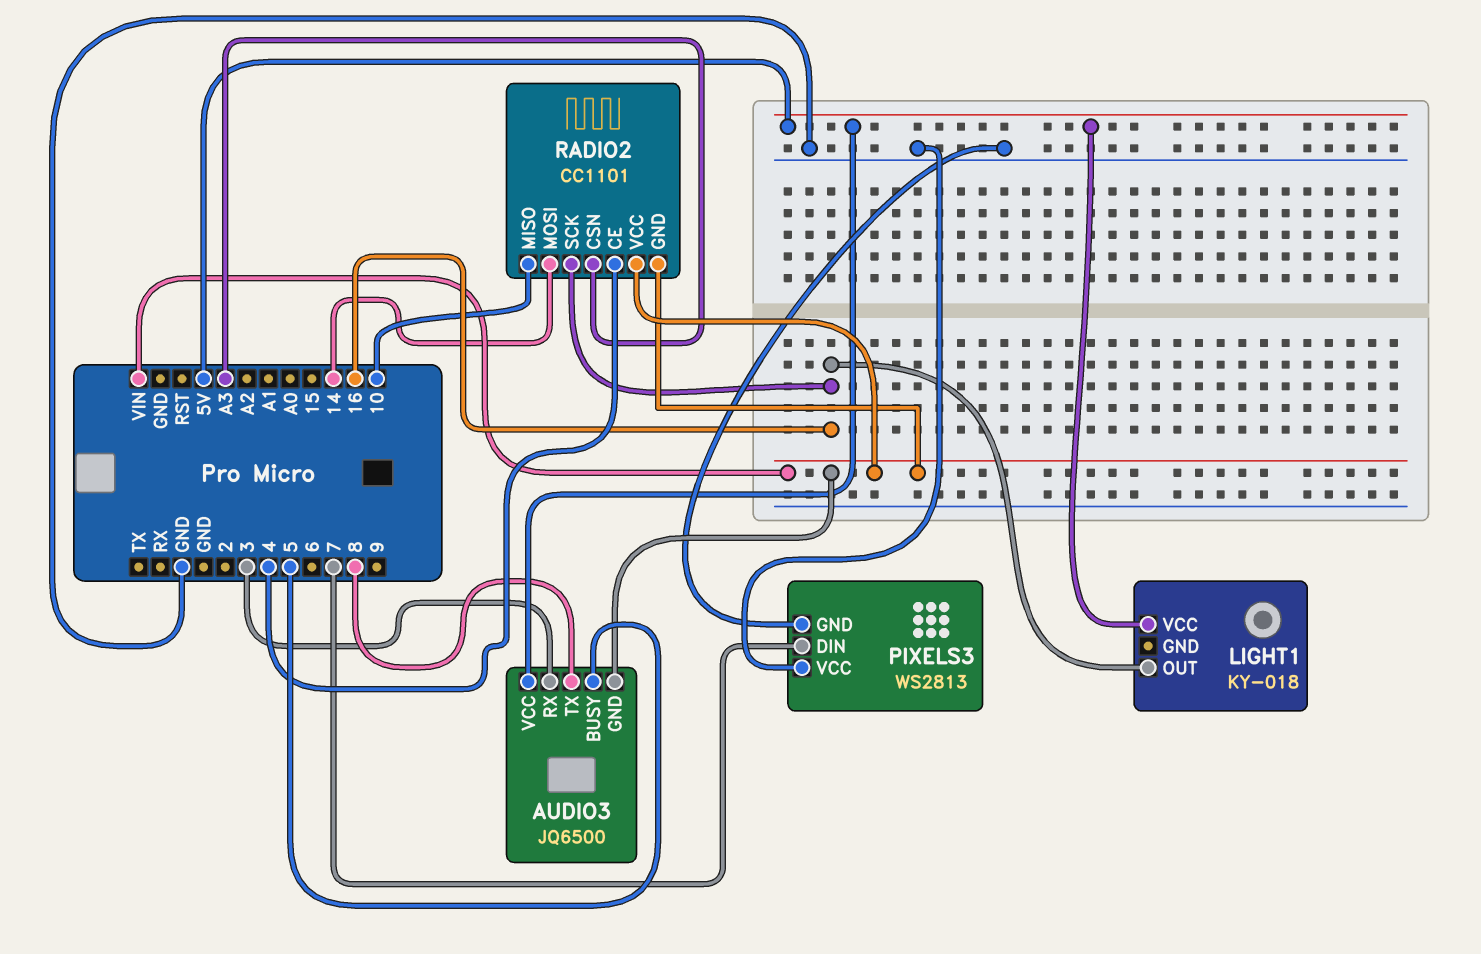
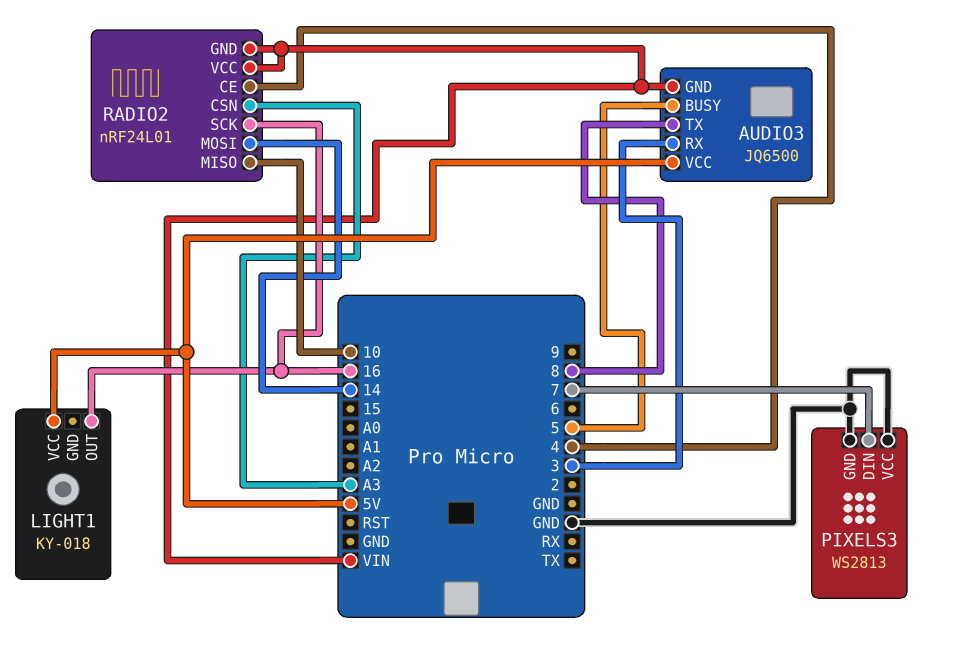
RADIO2: CC1101 -> nRF24L01

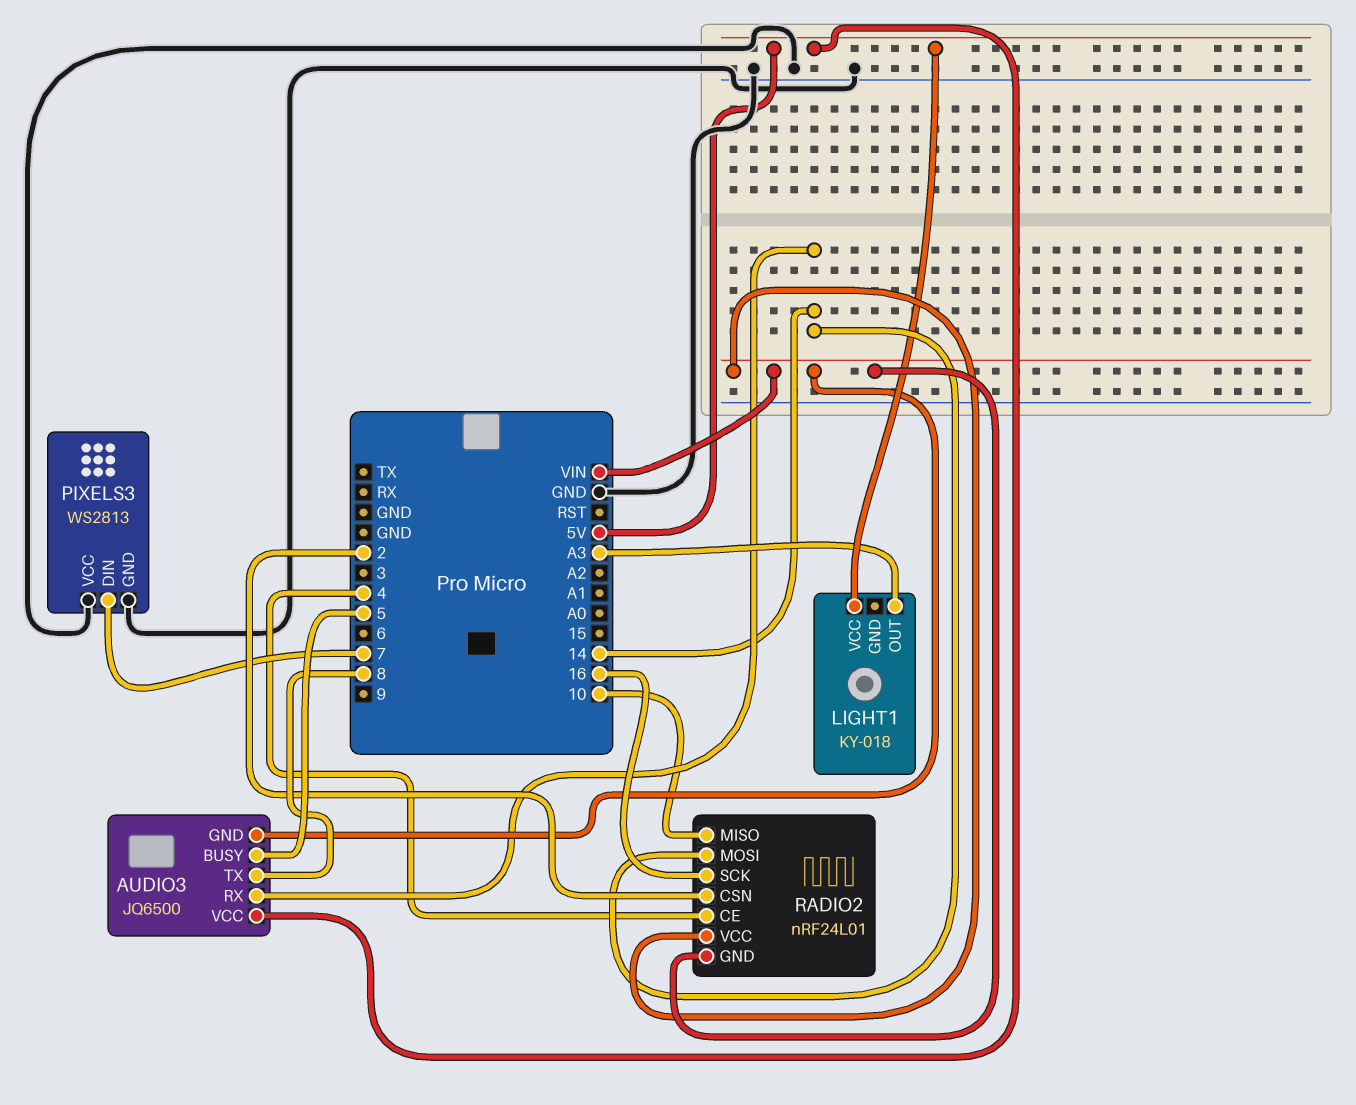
AUDIO3 pin RX: 3 -> 14
LIGHT1 pin OUT: 16 -> A3
RADIO2 pin CSN: A3 -> 2

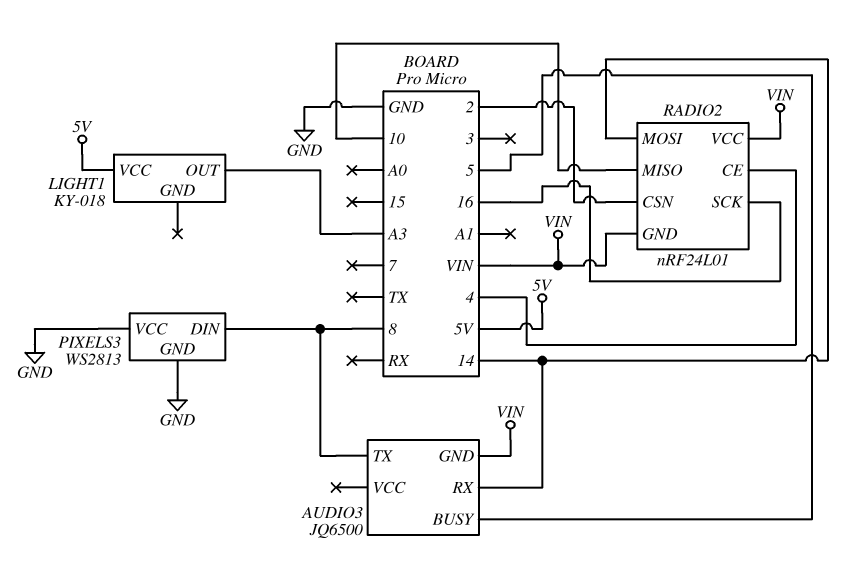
AUDIO3 pin VCC: 5V -> none
PIXELS3 pin DIN: 7 -> 8

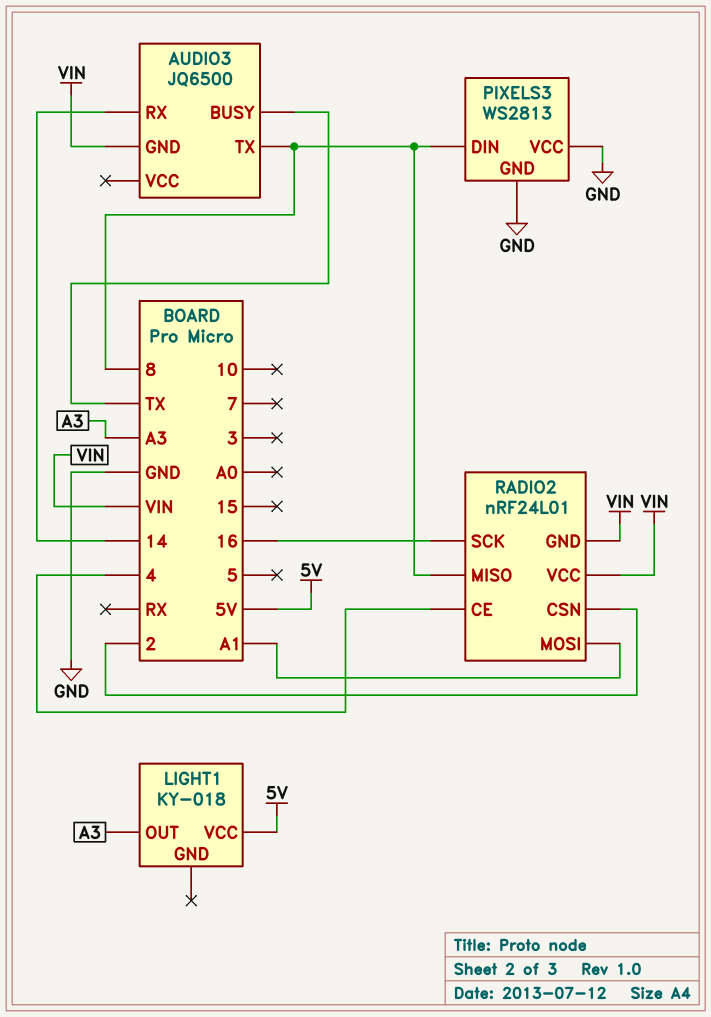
AUDIO3 pin BUSY: 5 -> TX
RADIO2 pin MISO: 10 -> 8
RADIO2 pin MOSI: 14 -> A1

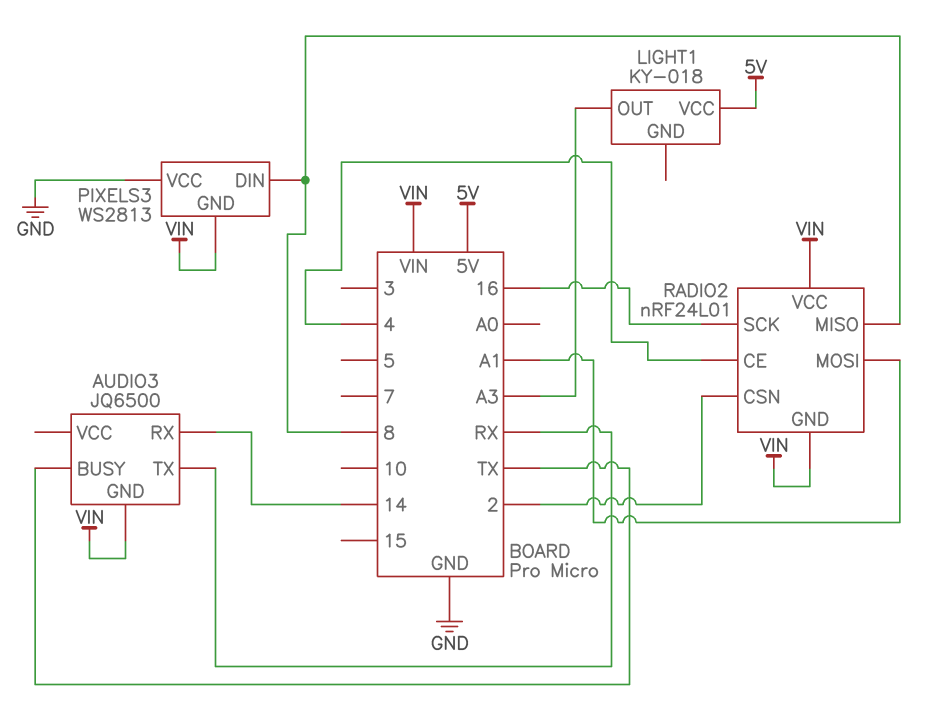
AUDIO3 pin TX: 8 -> RX
PIXELS3 pin GND: GND -> VIN

